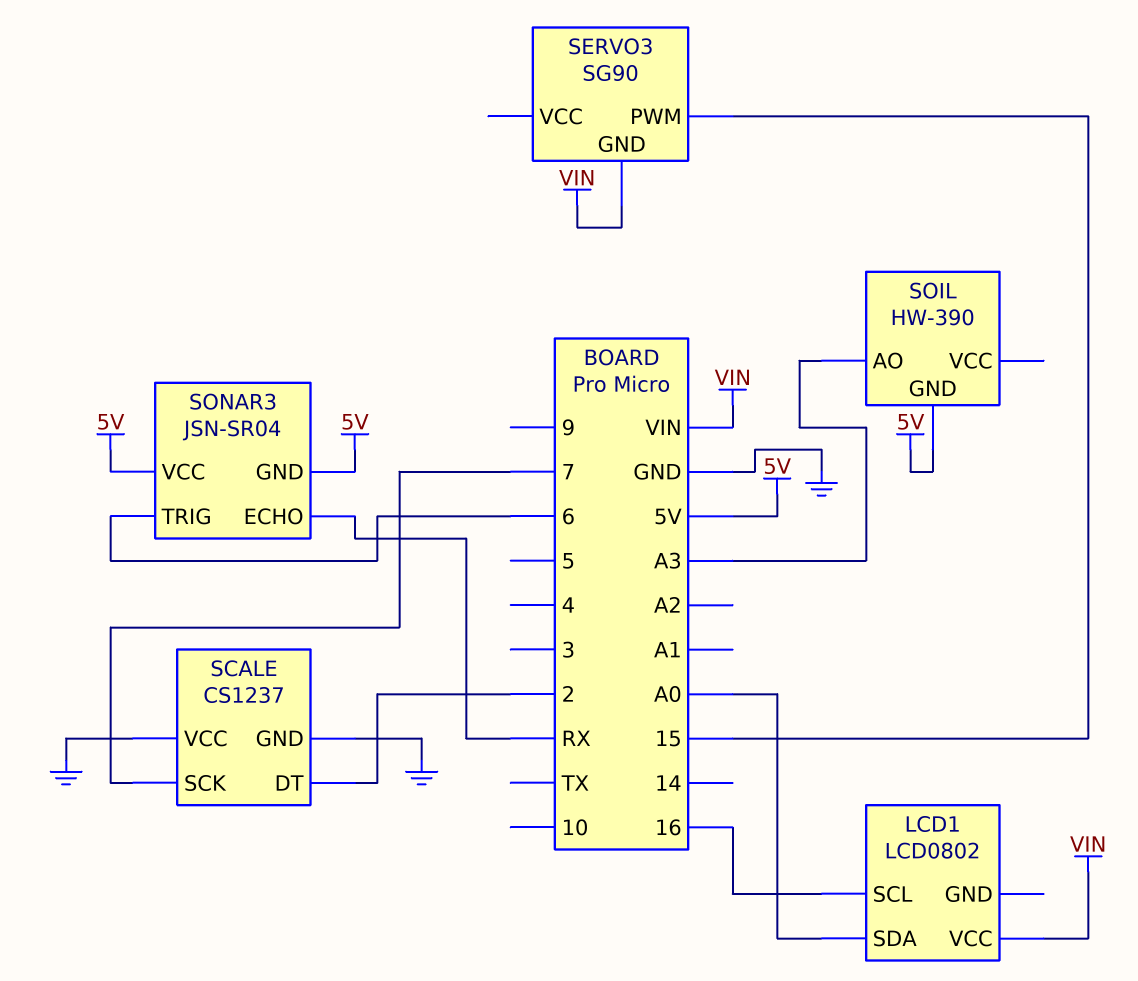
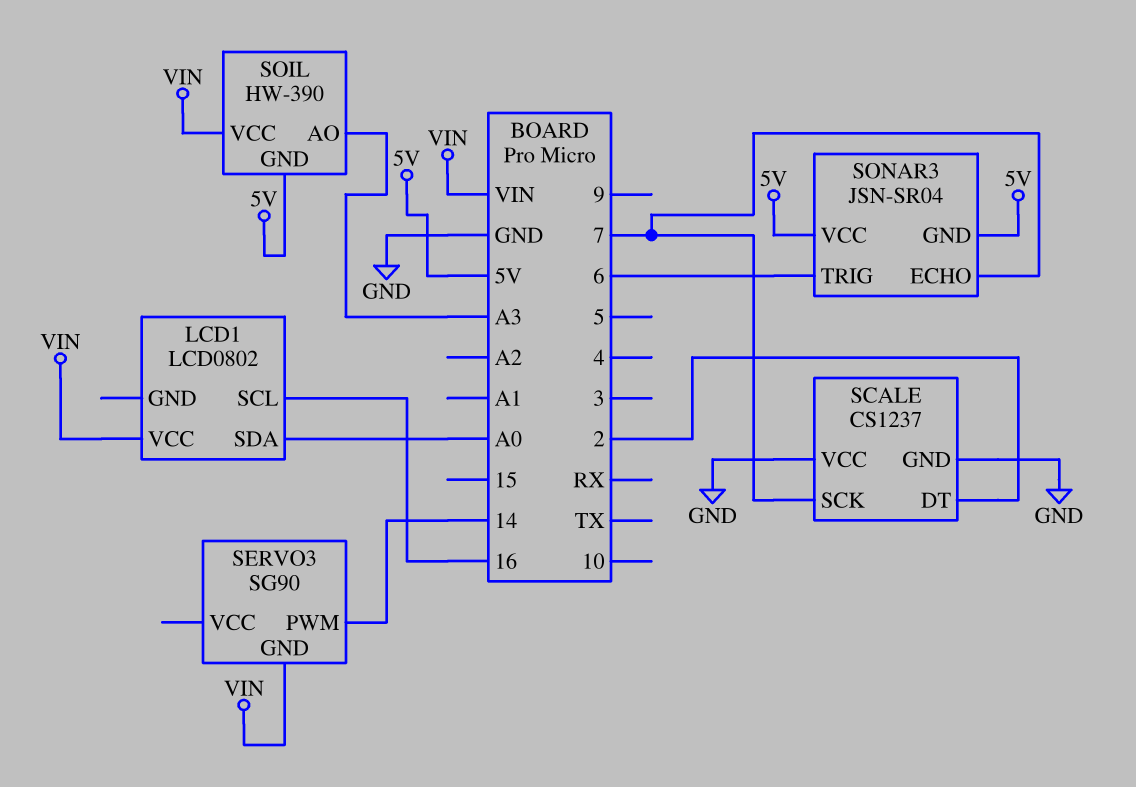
SERVO3 pin PWM: 15 -> 14
SOIL pin VCC: none -> VIN
SONAR3 pin ECHO: RX -> 7

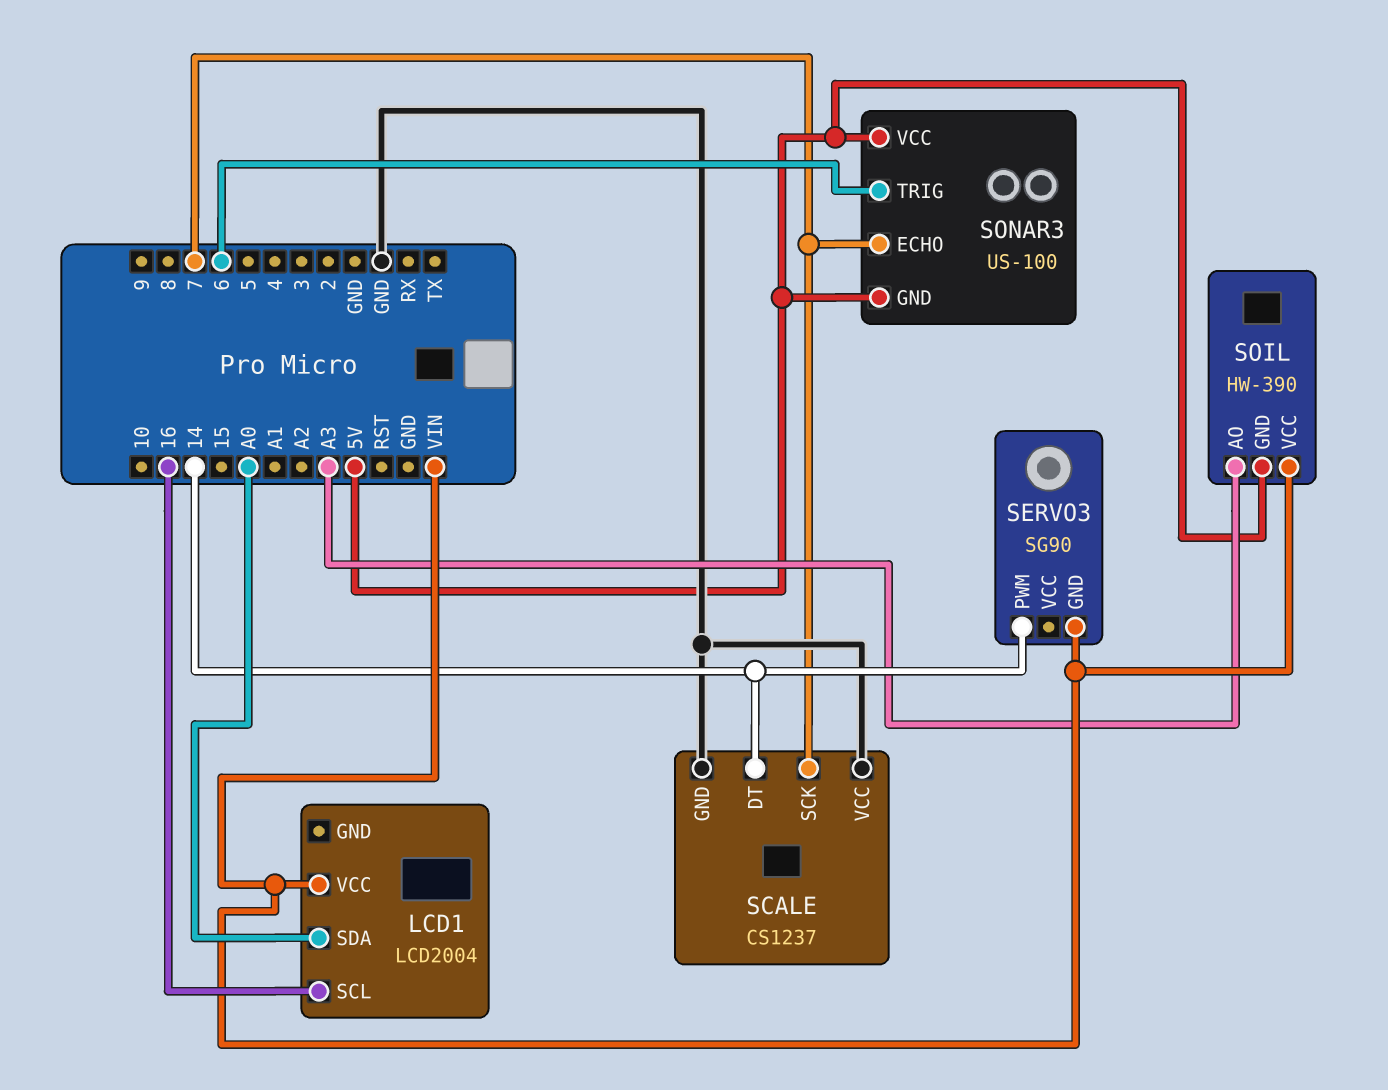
LCD1: LCD0802 -> LCD2004
SCALE pin DT: 2 -> 14
SONAR3: JSN-SR04 -> US-100

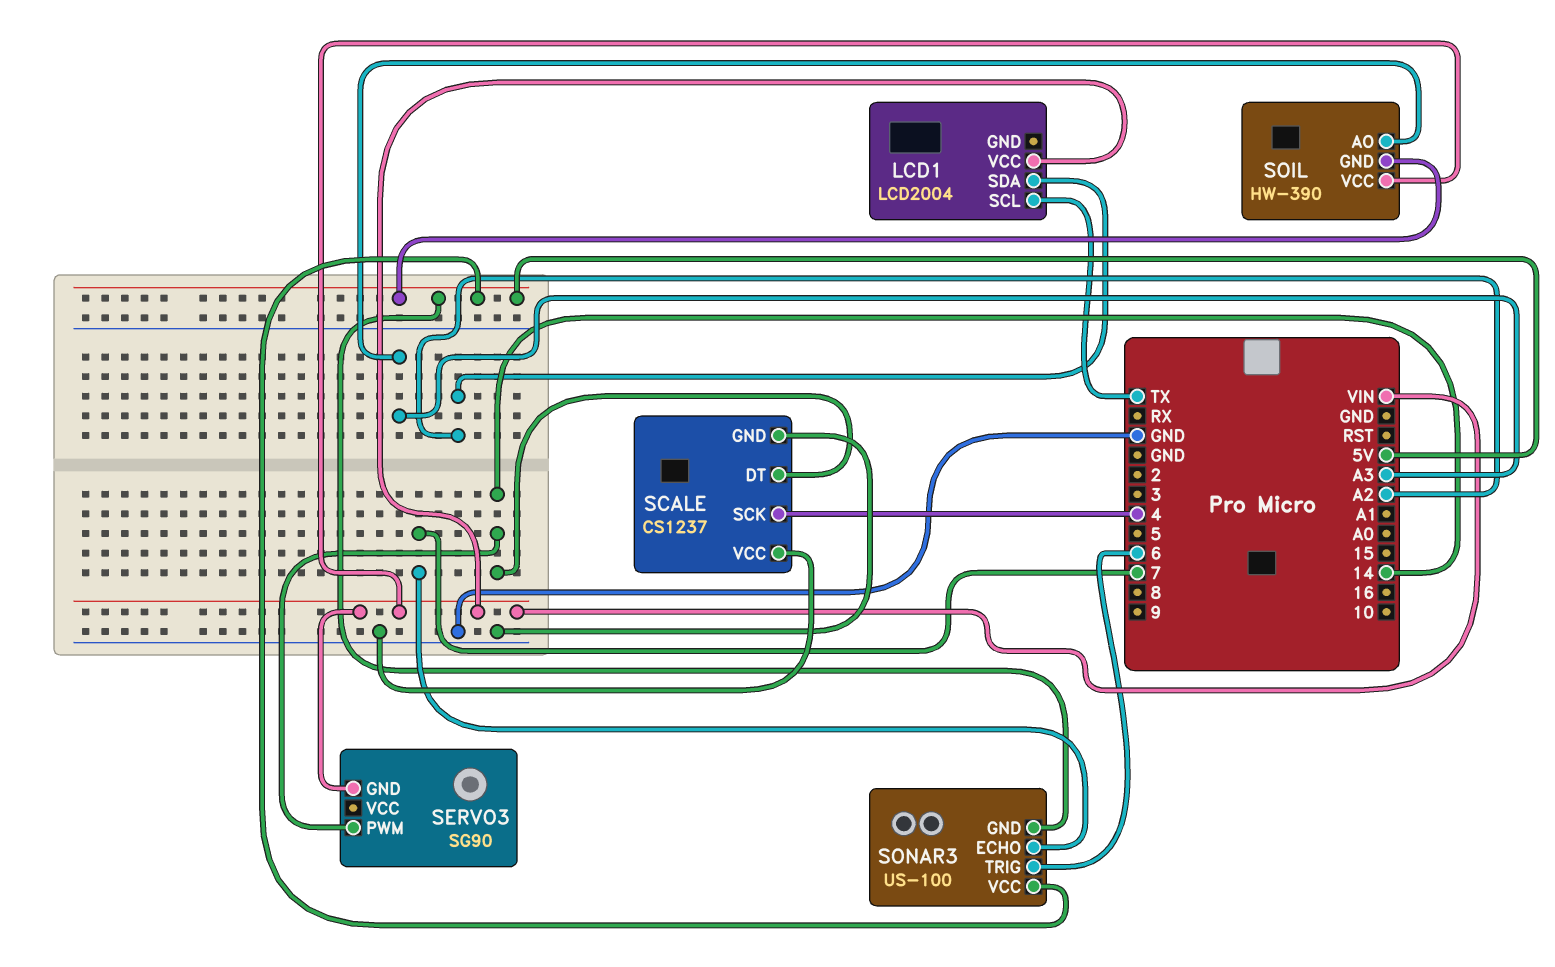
LCD1 pin SCL: 16 -> TX
LCD1 pin SDA: A0 -> A2
SCALE pin SCK: 7 -> 4

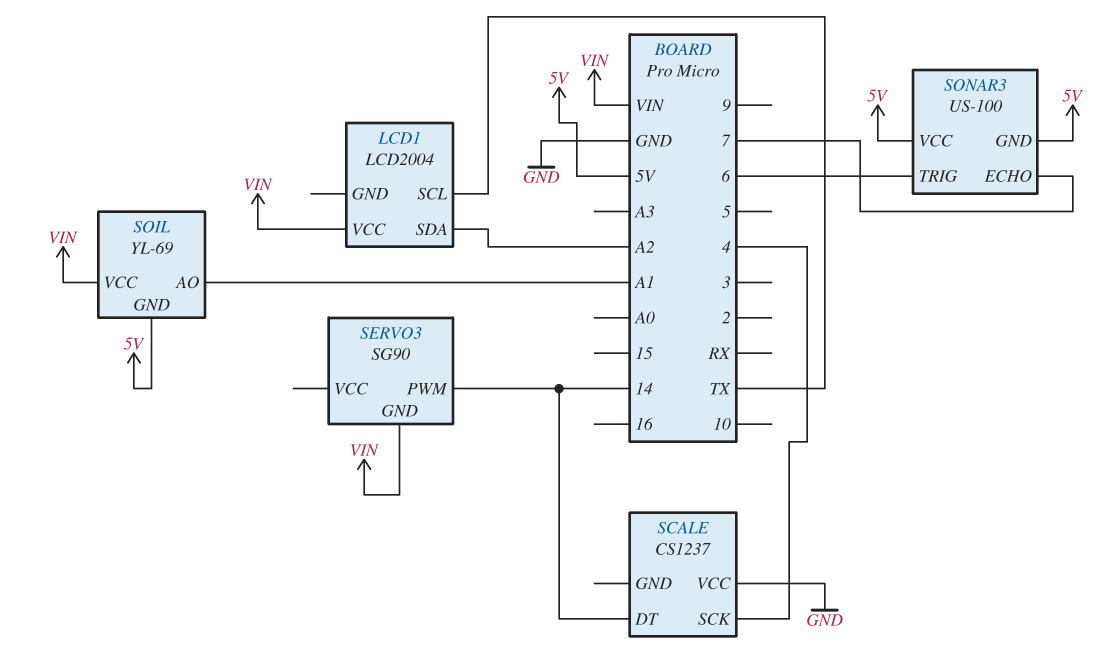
SCALE pin GND: GND -> none
SOIL: HW-390 -> YL-69
SOIL pin AO: A3 -> A1

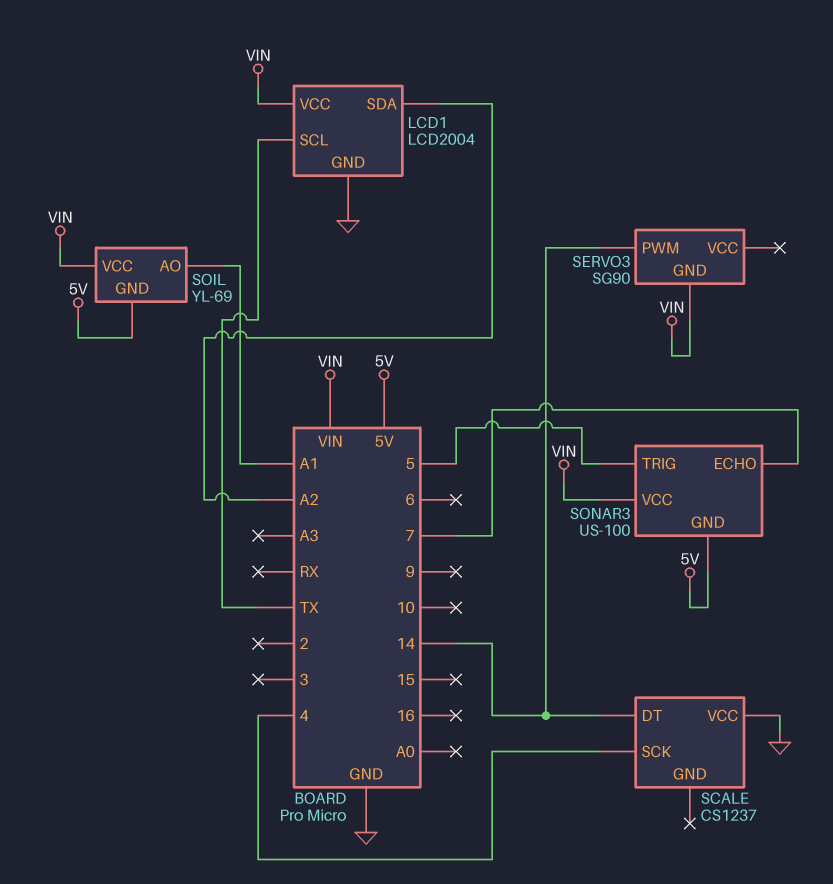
LCD1 pin GND: none -> GND
SONAR3 pin TRIG: 6 -> 5
SONAR3 pin VCC: 5V -> VIN

